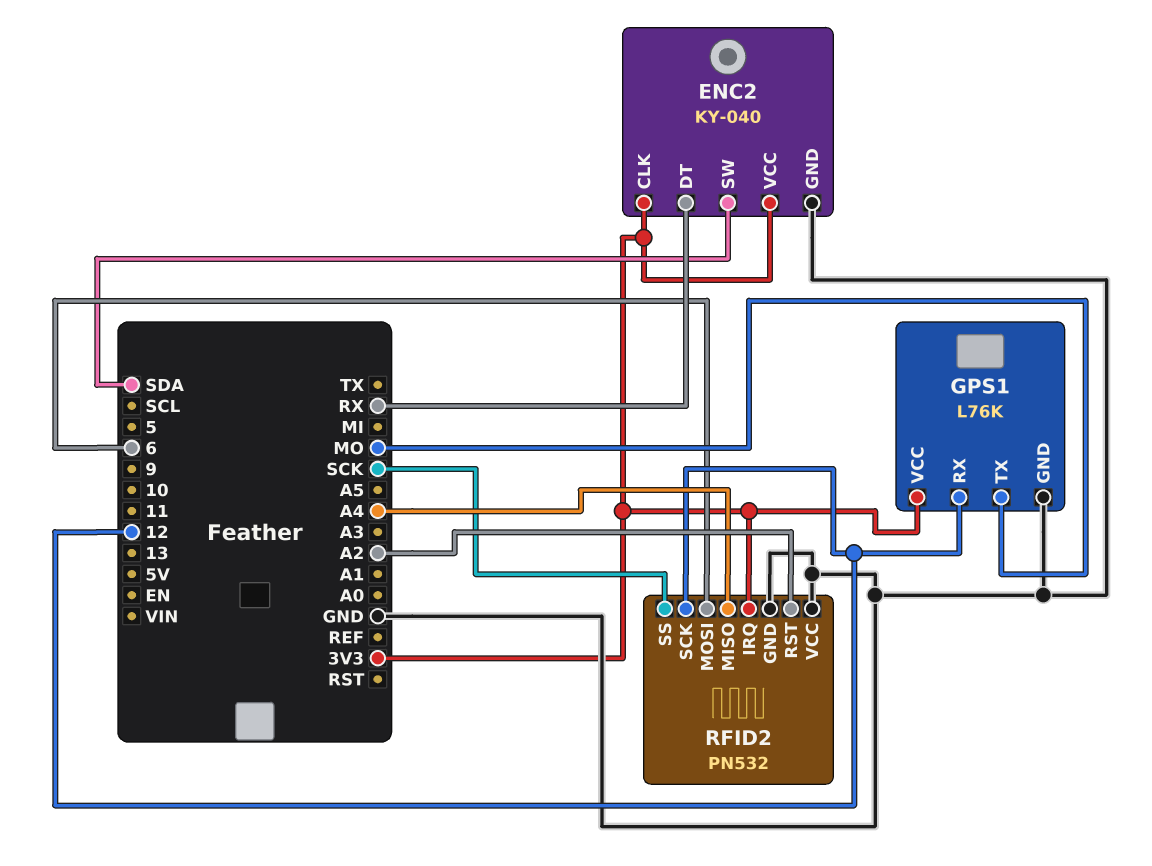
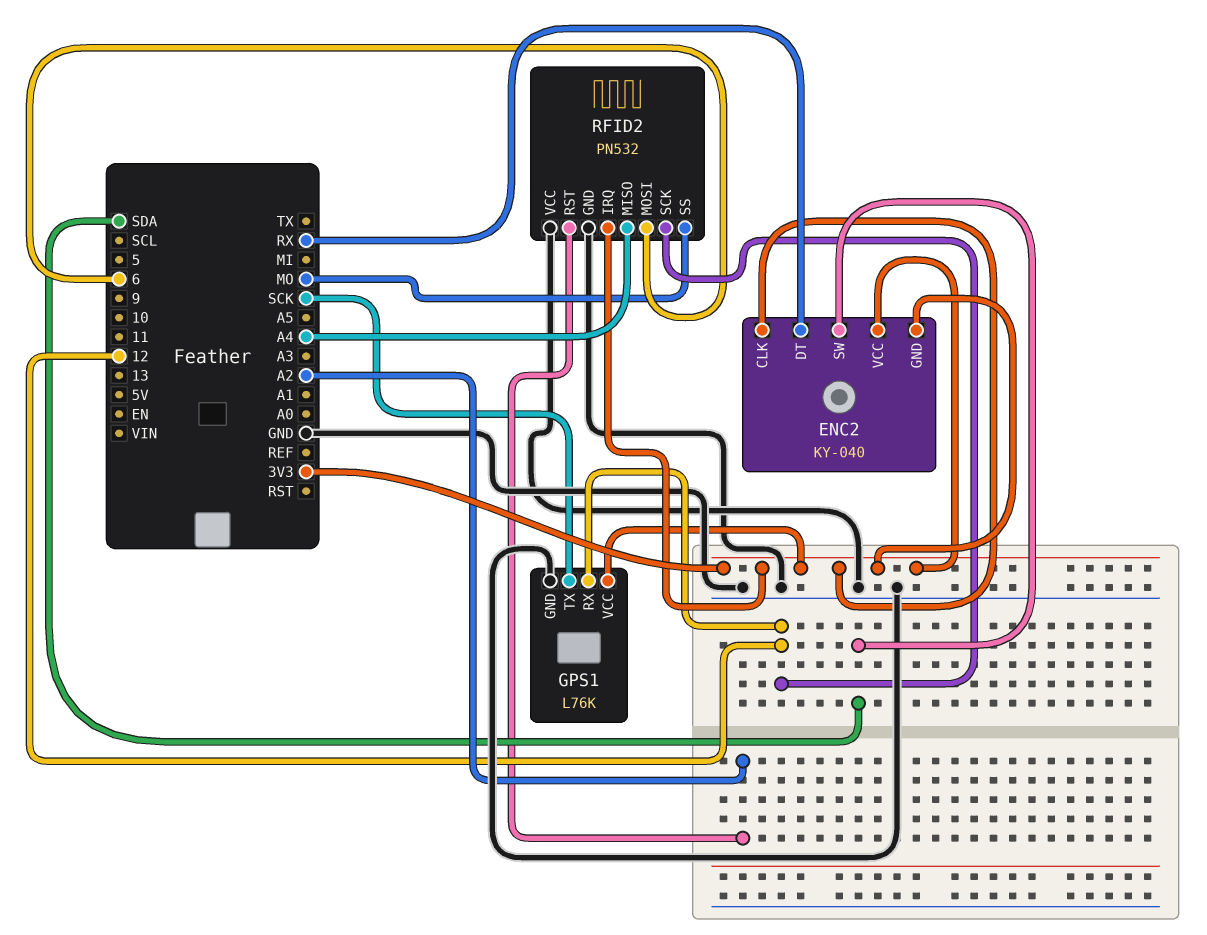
ENC2 pin GND: GND -> 3V3
GPS1 pin TX: MO -> SCK
RFID2 pin SS: SCK -> MO

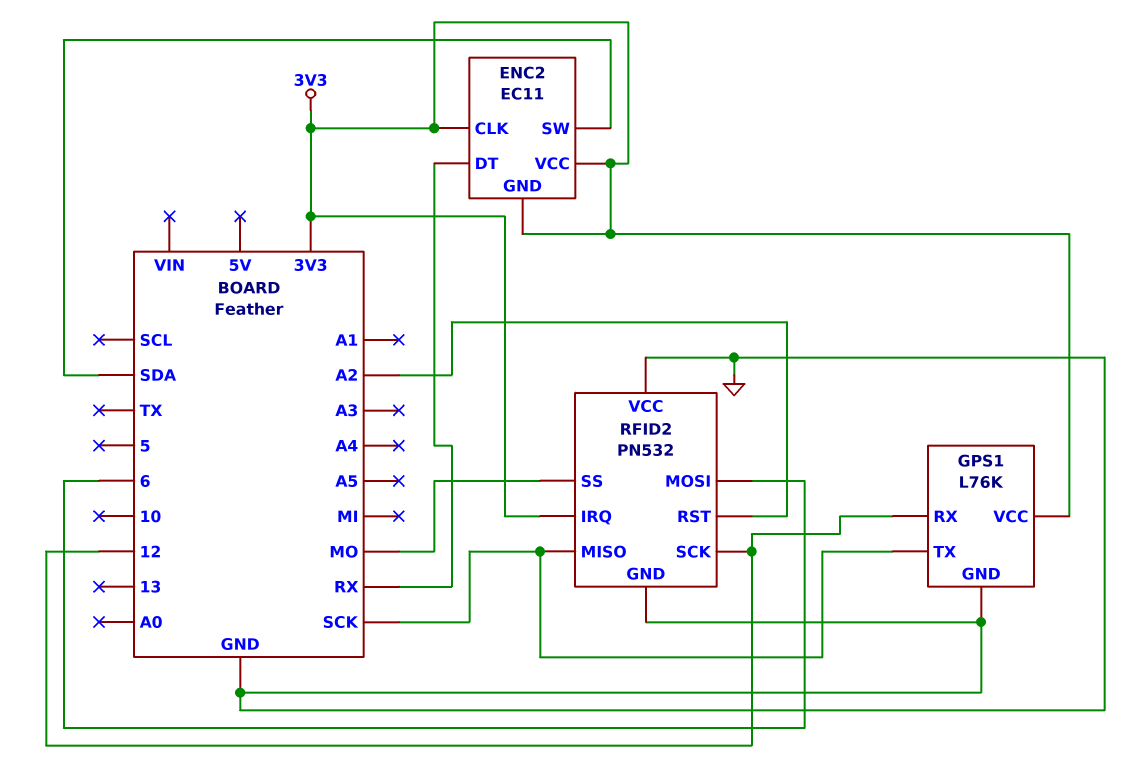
ENC2: KY-040 -> EC11
RFID2 pin MISO: A4 -> SCK

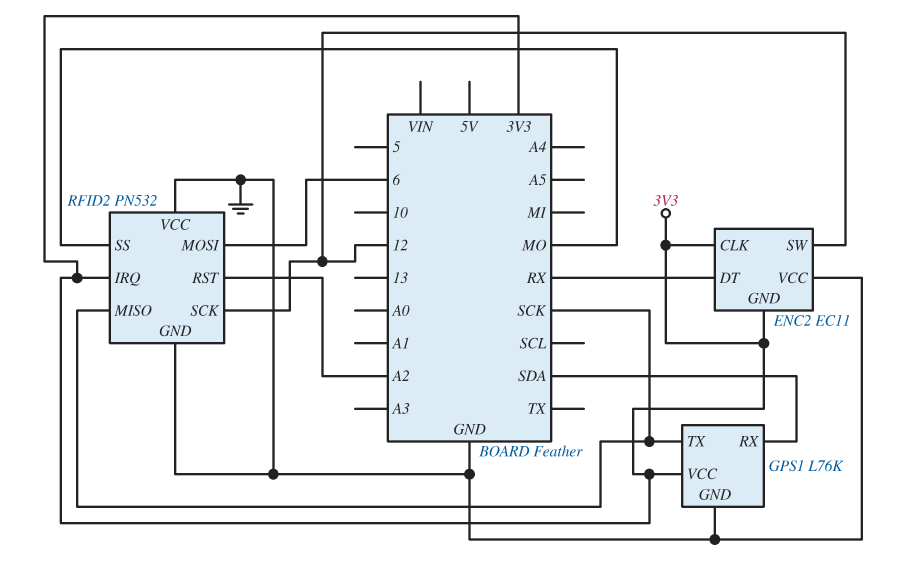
ENC2 pin SW: SDA -> 12
ENC2 pin VCC: 3V3 -> GND
GPS1 pin RX: 12 -> SDA

